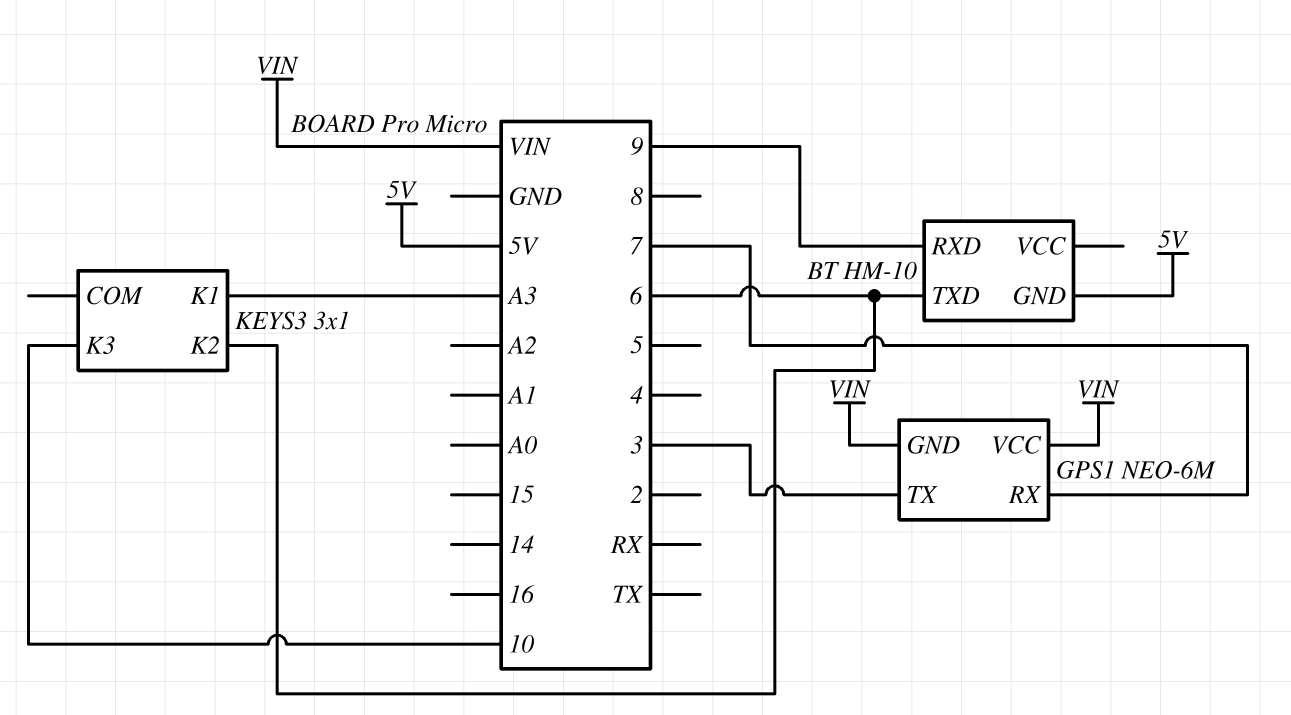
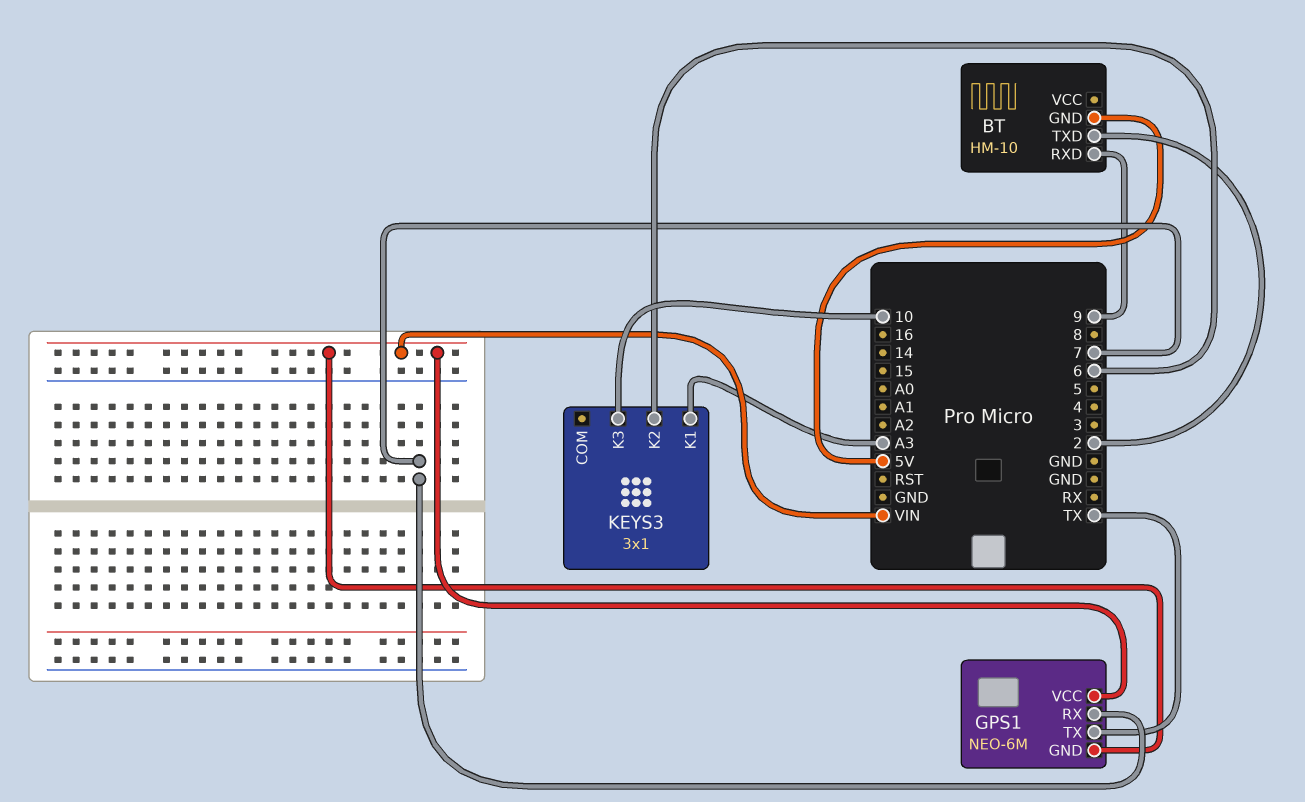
BT pin TXD: 6 -> 2
GPS1 pin TX: 3 -> TX

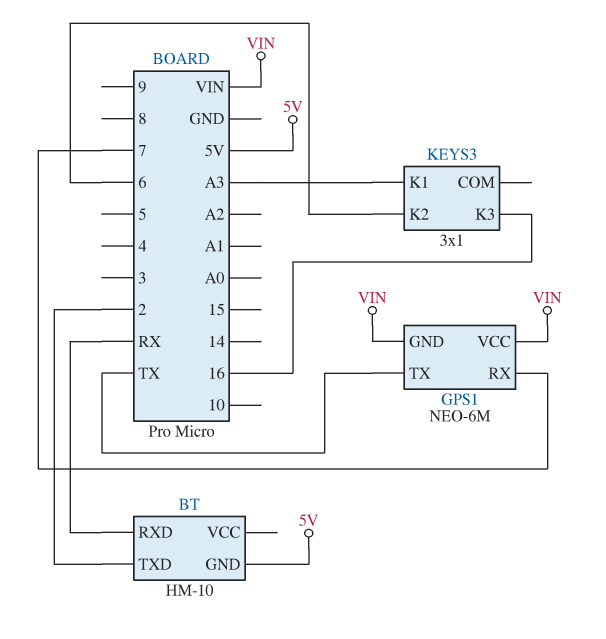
BT pin RXD: 9 -> RX
KEYS3 pin K3: 10 -> 16

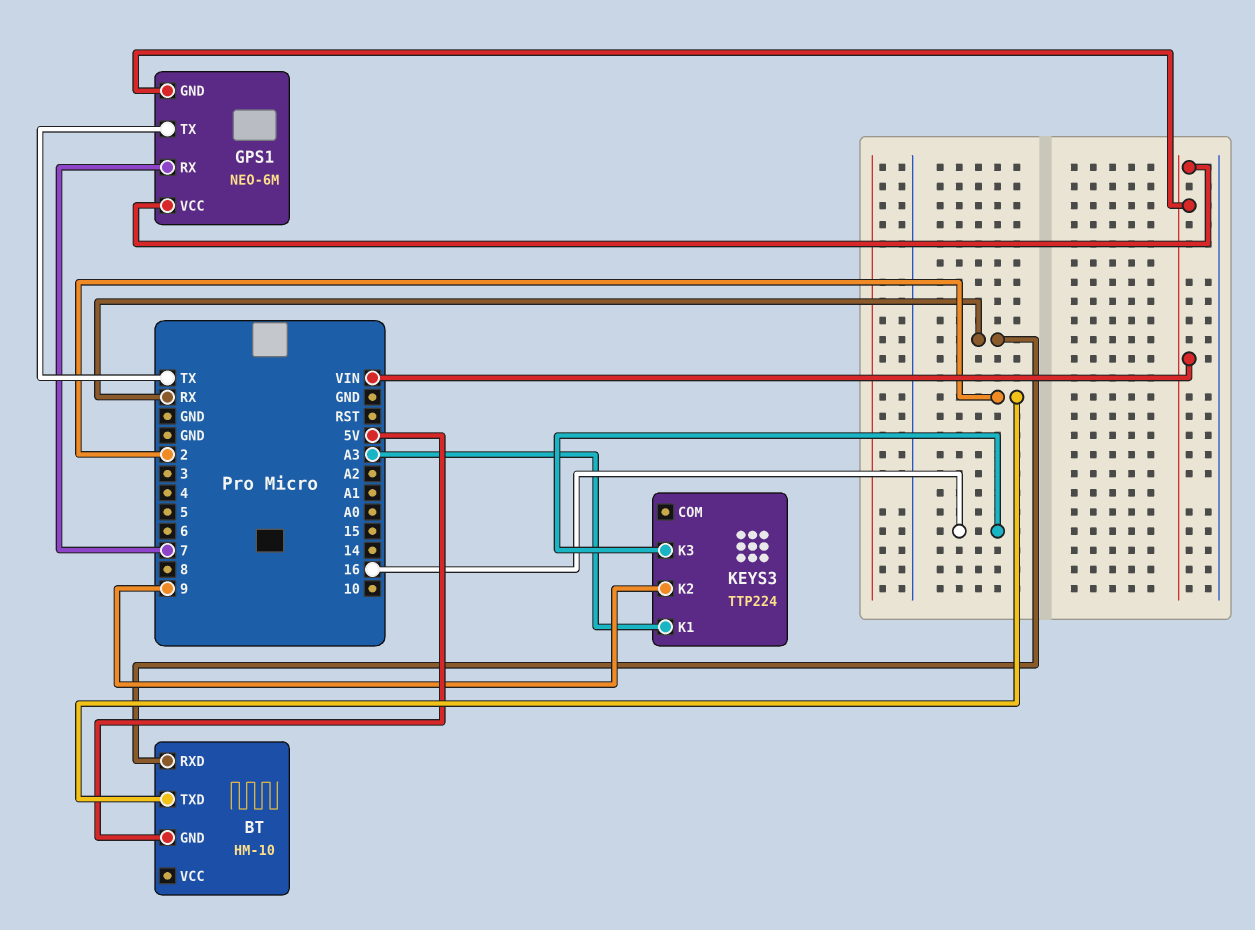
KEYS3: 3x1 -> TTP224
KEYS3 pin K2: 6 -> 9

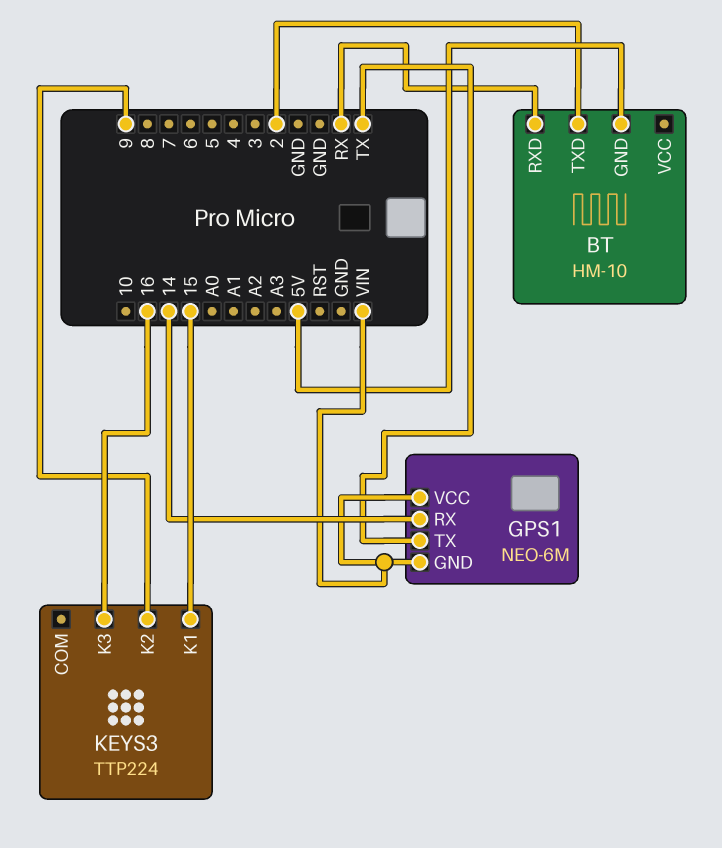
GPS1 pin RX: 7 -> 14
KEYS3 pin K1: A3 -> 15

